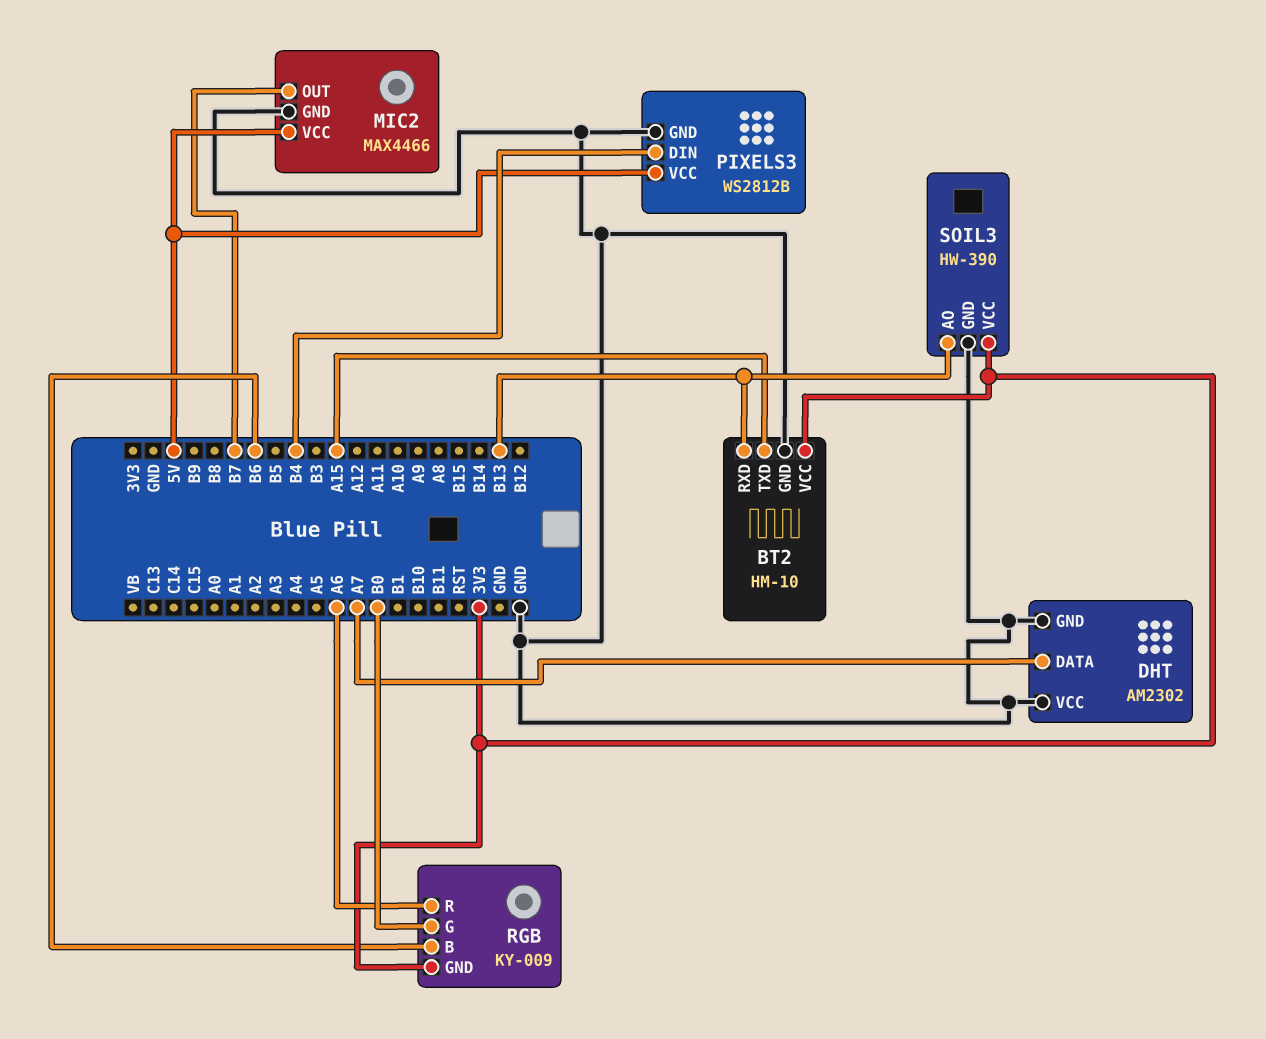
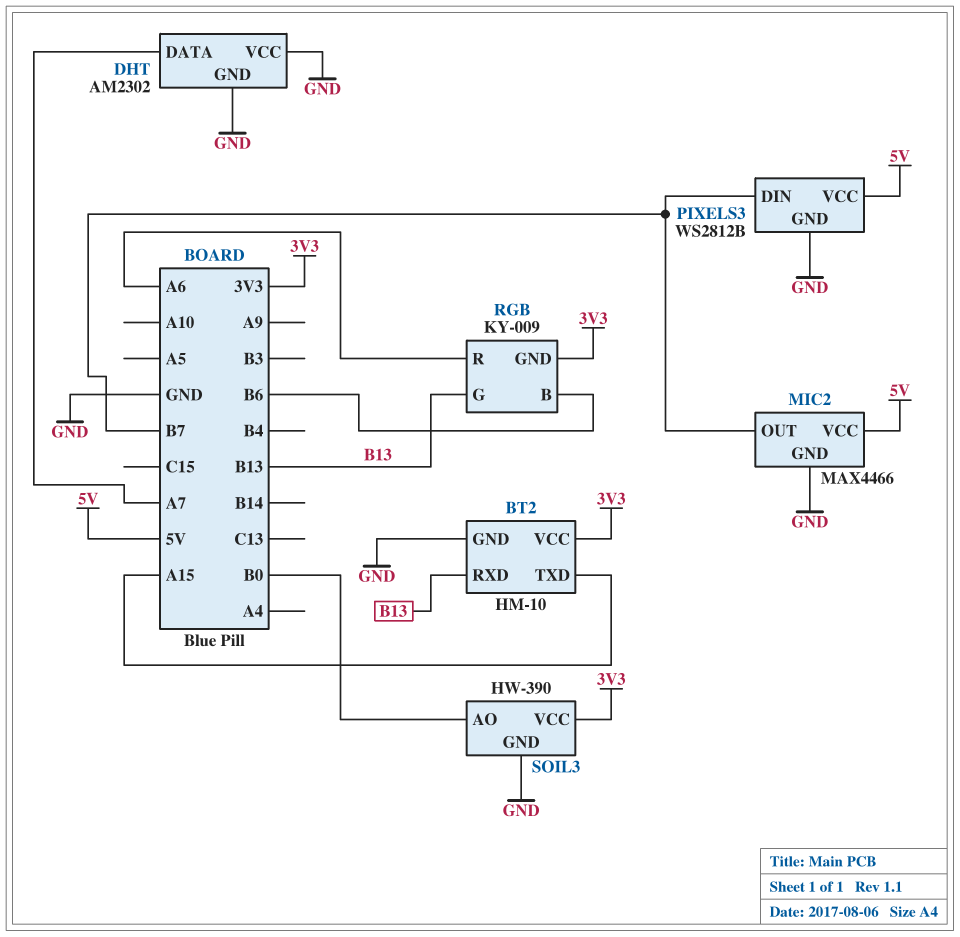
PIXELS3 pin DIN: B4 -> B7
RGB pin G: B0 -> B13
SOIL3 pin AO: B13 -> B0

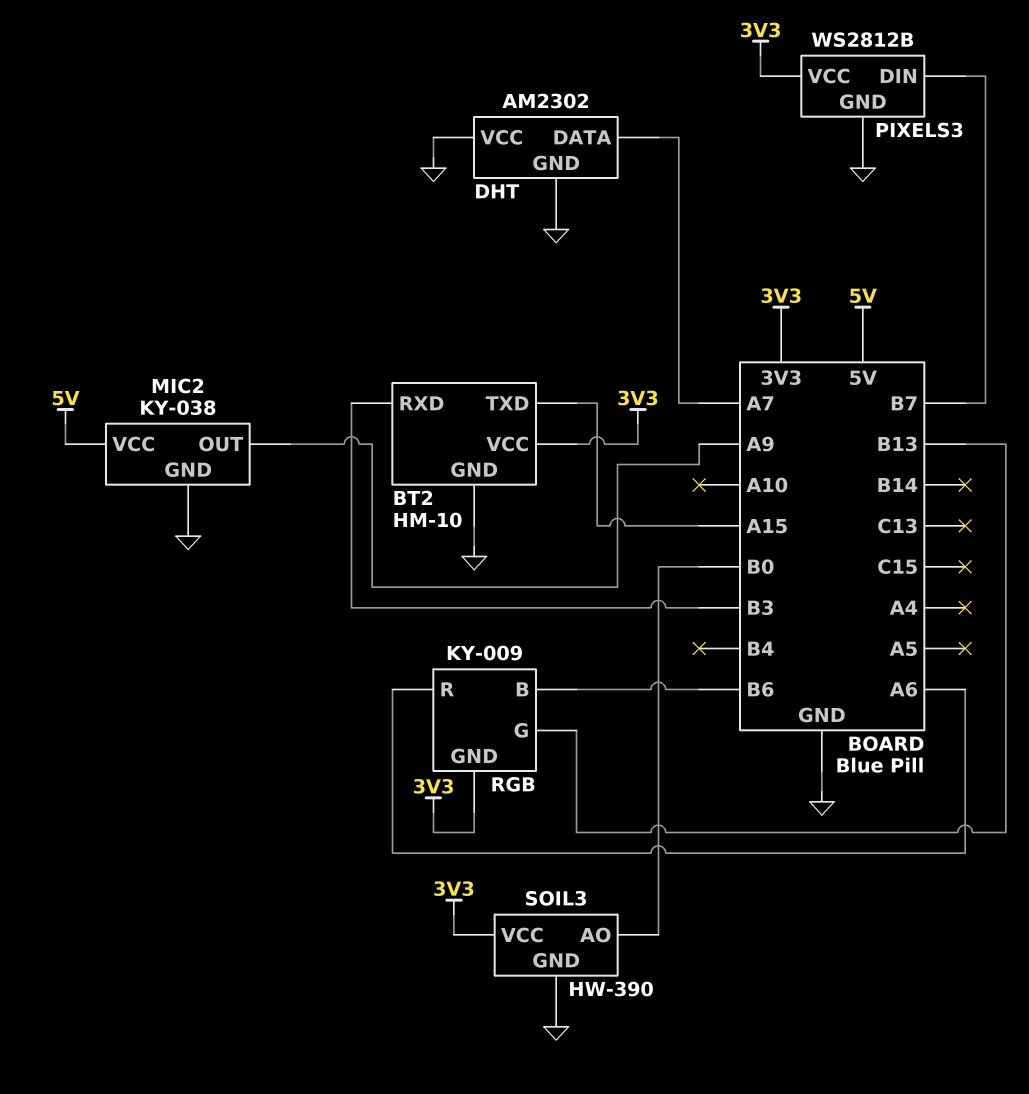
BT2 pin RXD: B13 -> B3
MIC2: MAX4466 -> KY-038
MIC2 pin OUT: B7 -> A9
PIXELS3 pin VCC: 5V -> 3V3

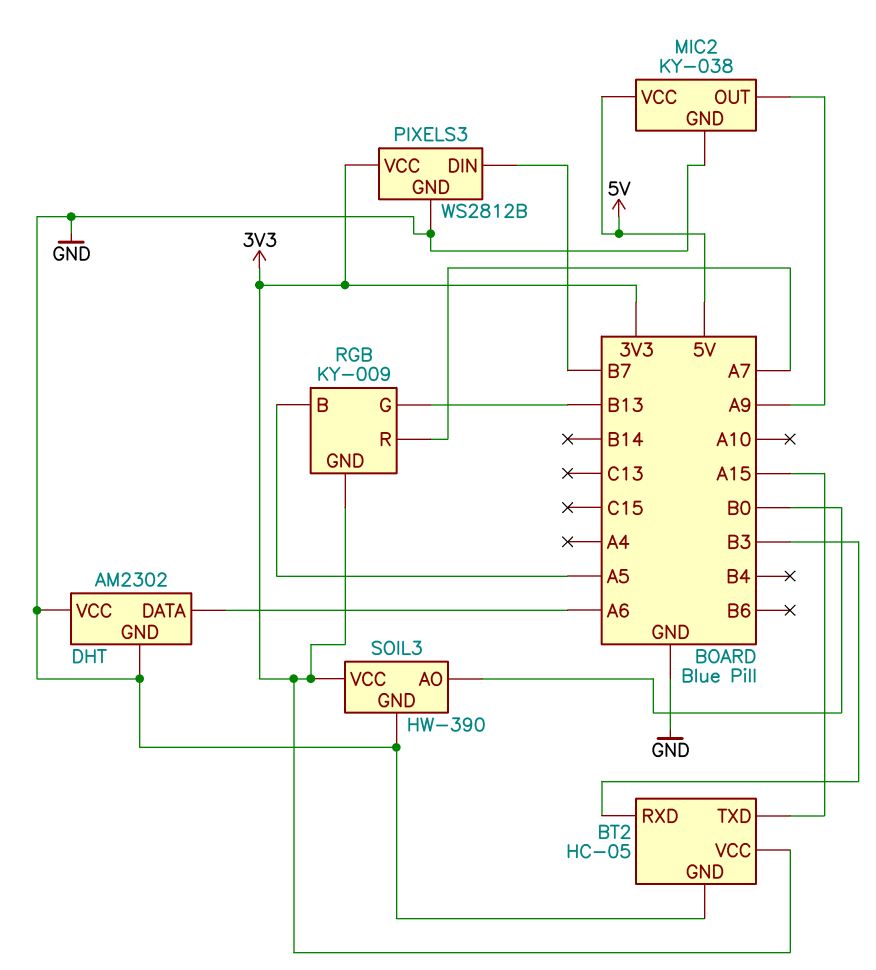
BT2: HM-10 -> HC-05
DHT pin DATA: A7 -> A6
RGB pin B: B6 -> A5
RGB pin R: A6 -> A7

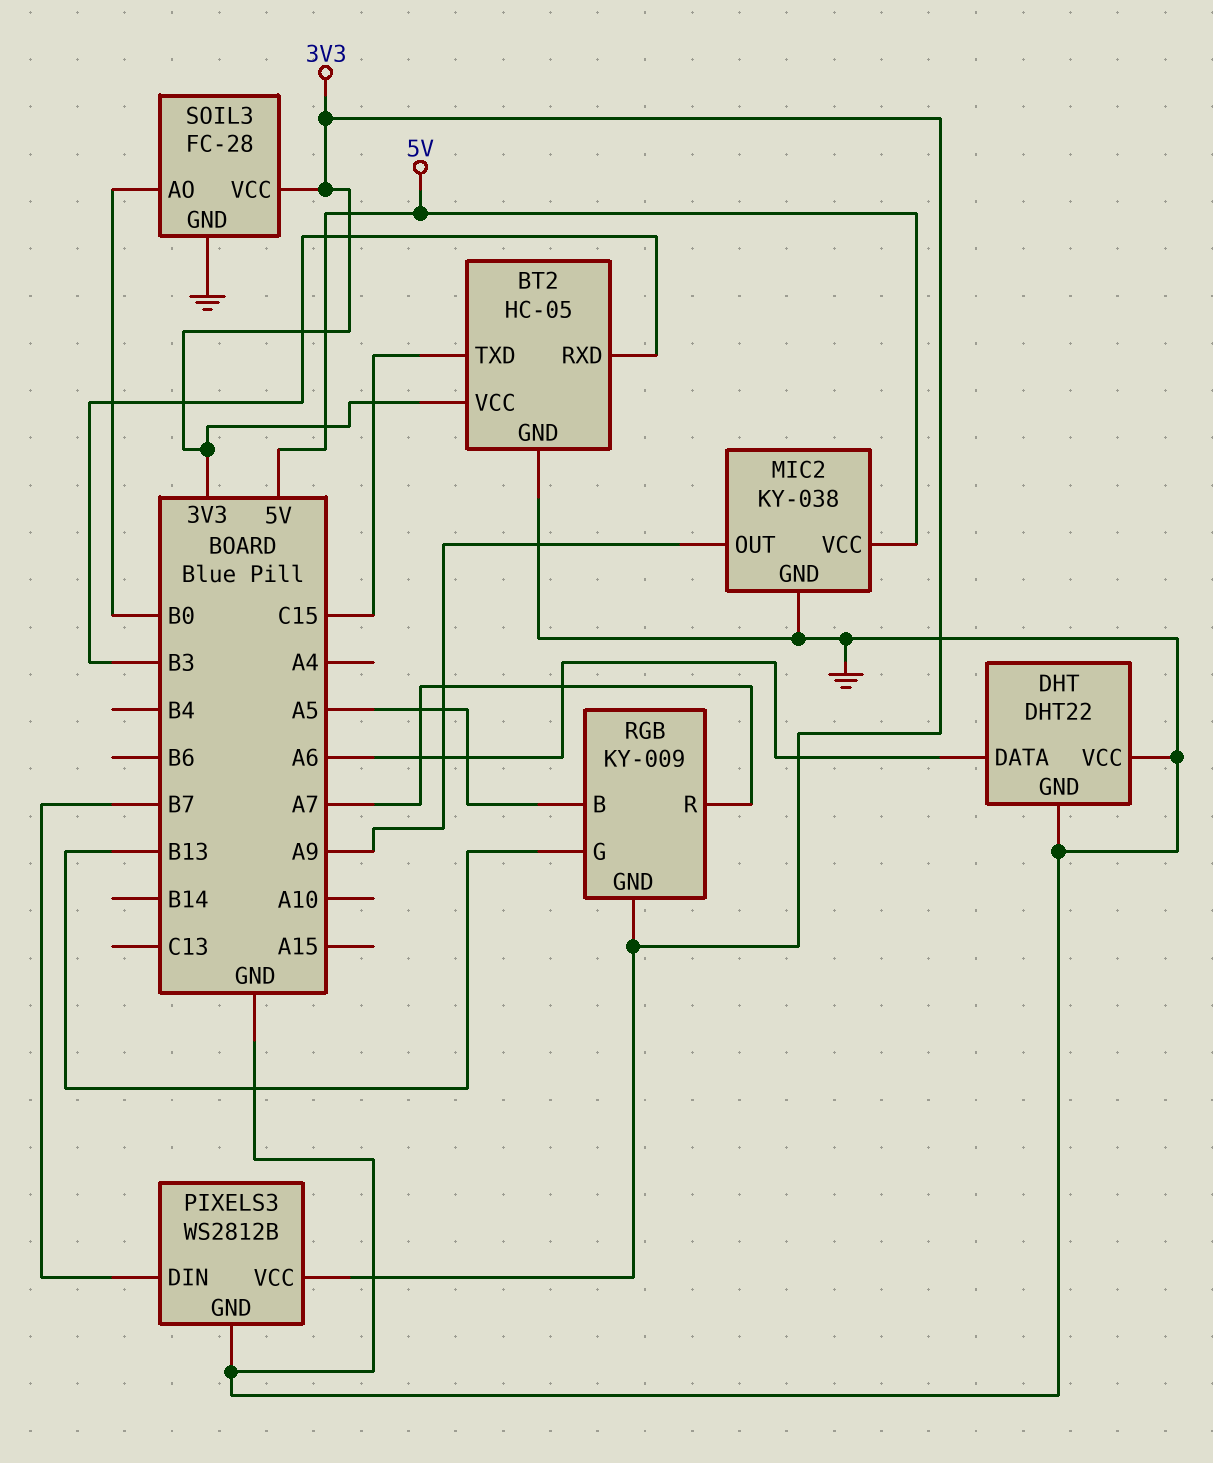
BT2 pin TXD: A15 -> C15
DHT: AM2302 -> DHT22
SOIL3: HW-390 -> FC-28

